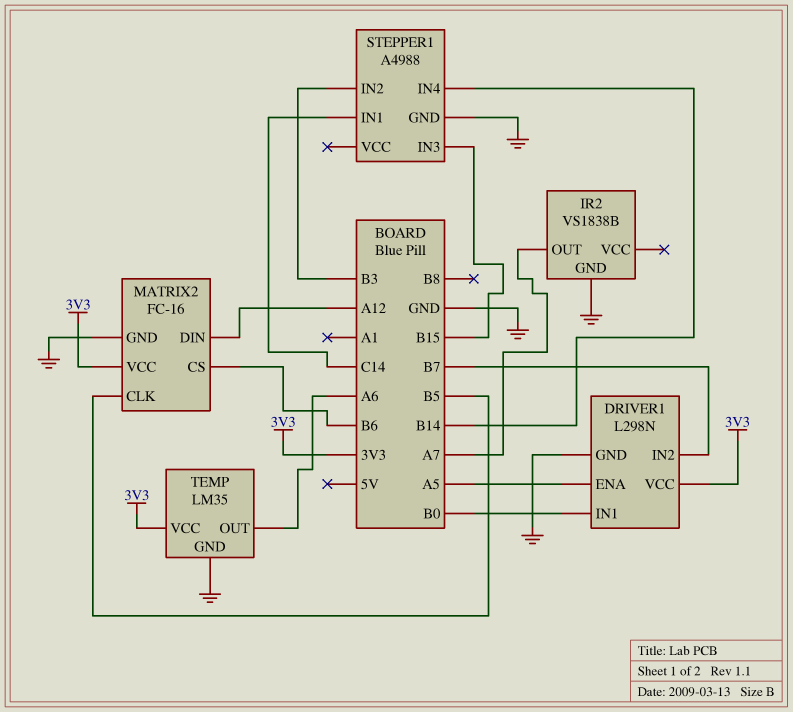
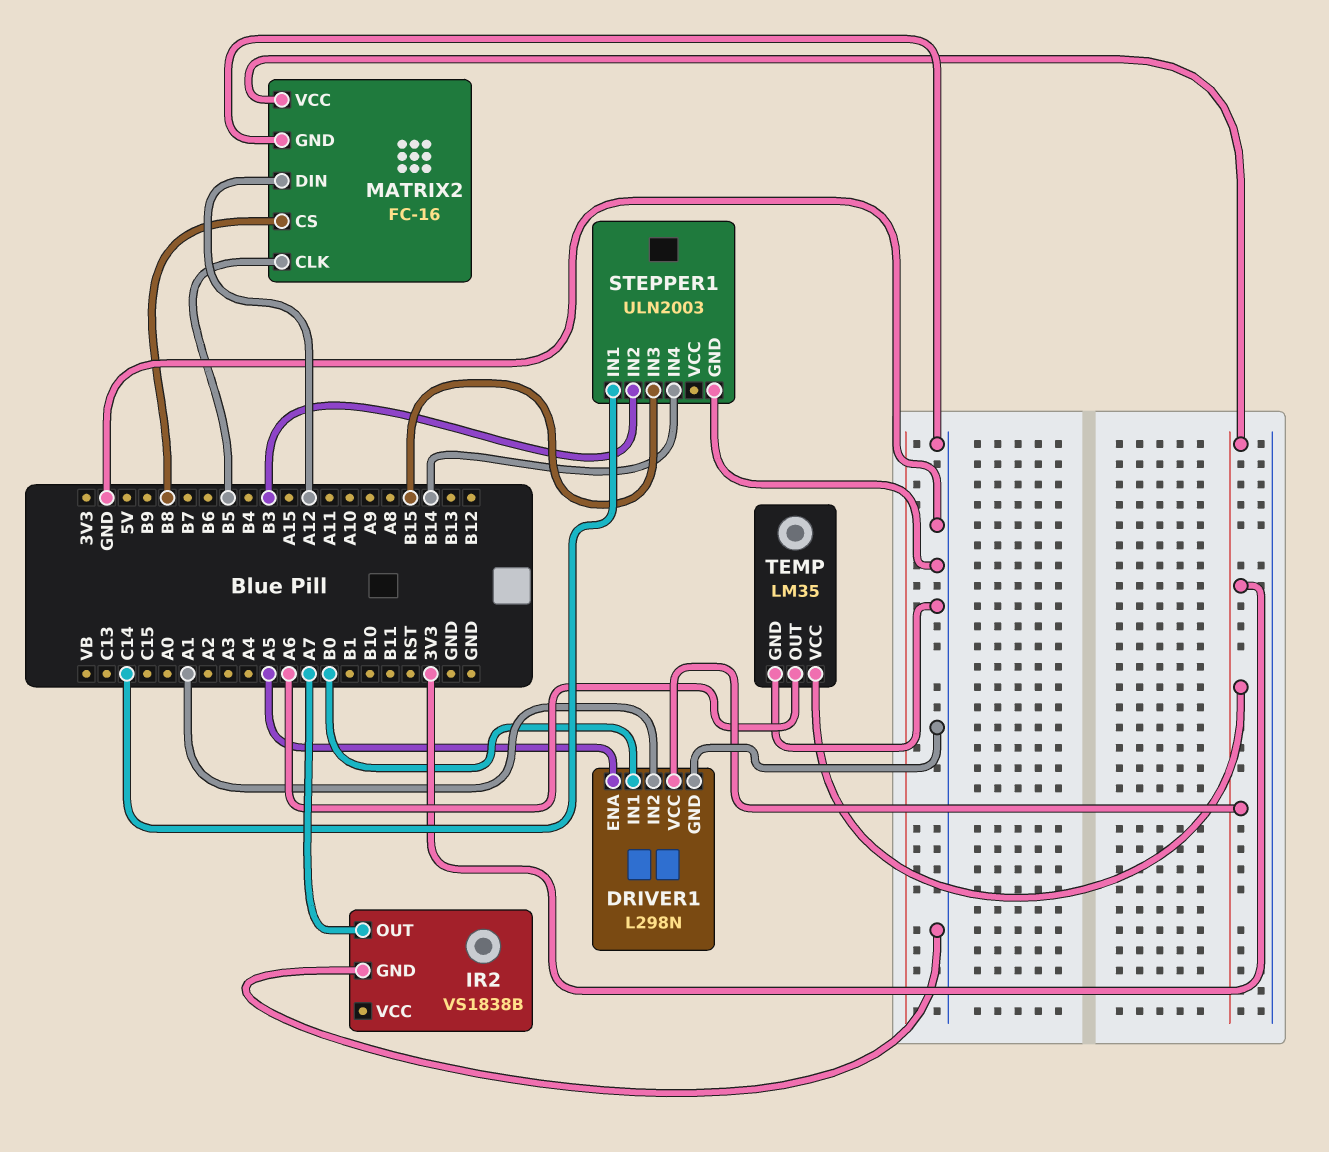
DRIVER1 pin IN2: B7 -> A1
MATRIX2 pin CS: B6 -> B8
STEPPER1: A4988 -> ULN2003

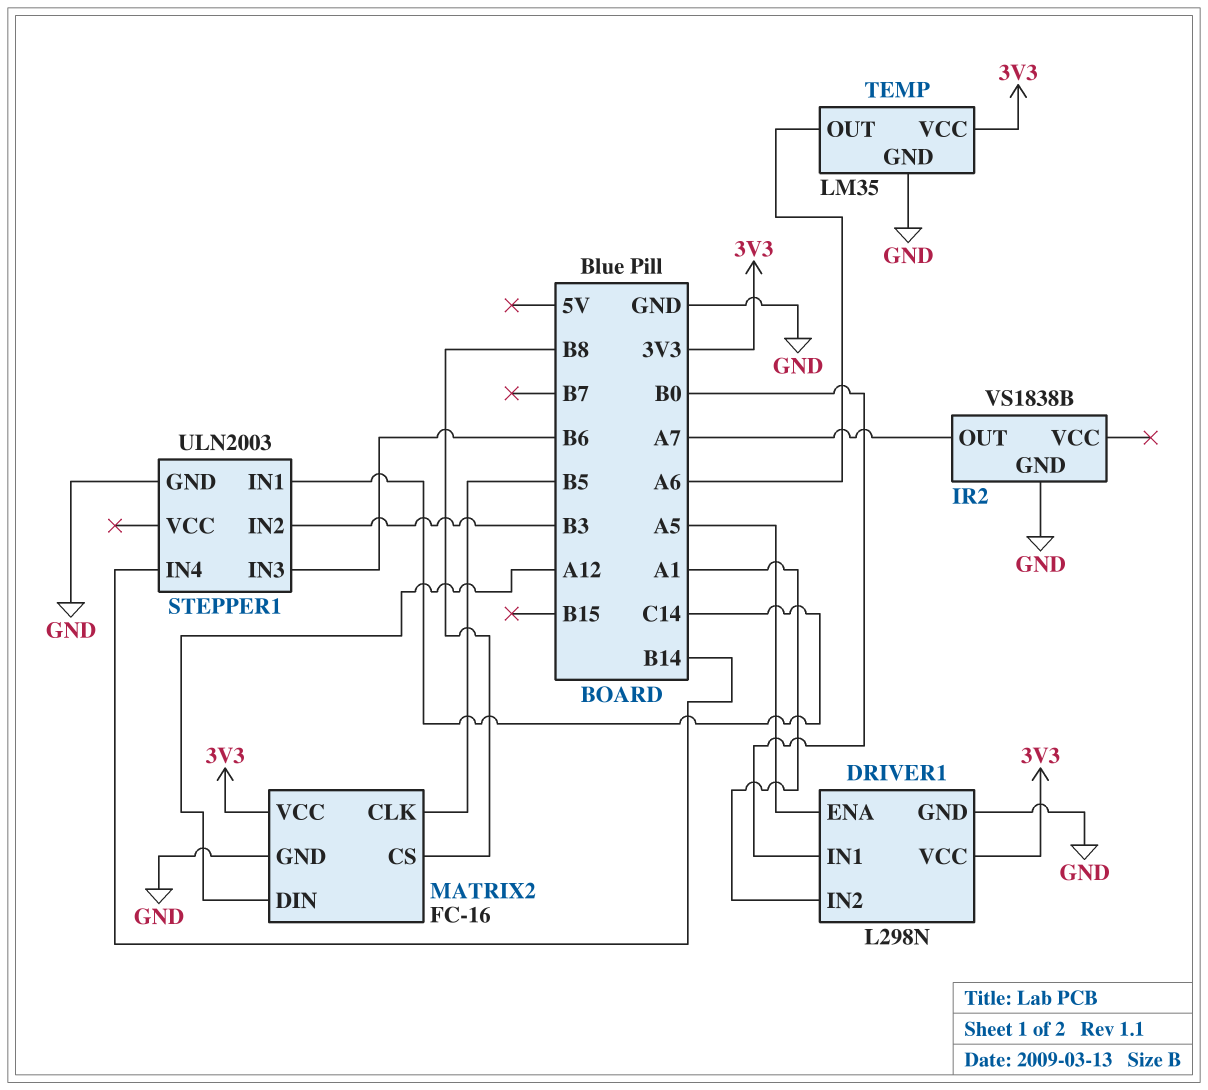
STEPPER1 pin IN3: B15 -> B6

